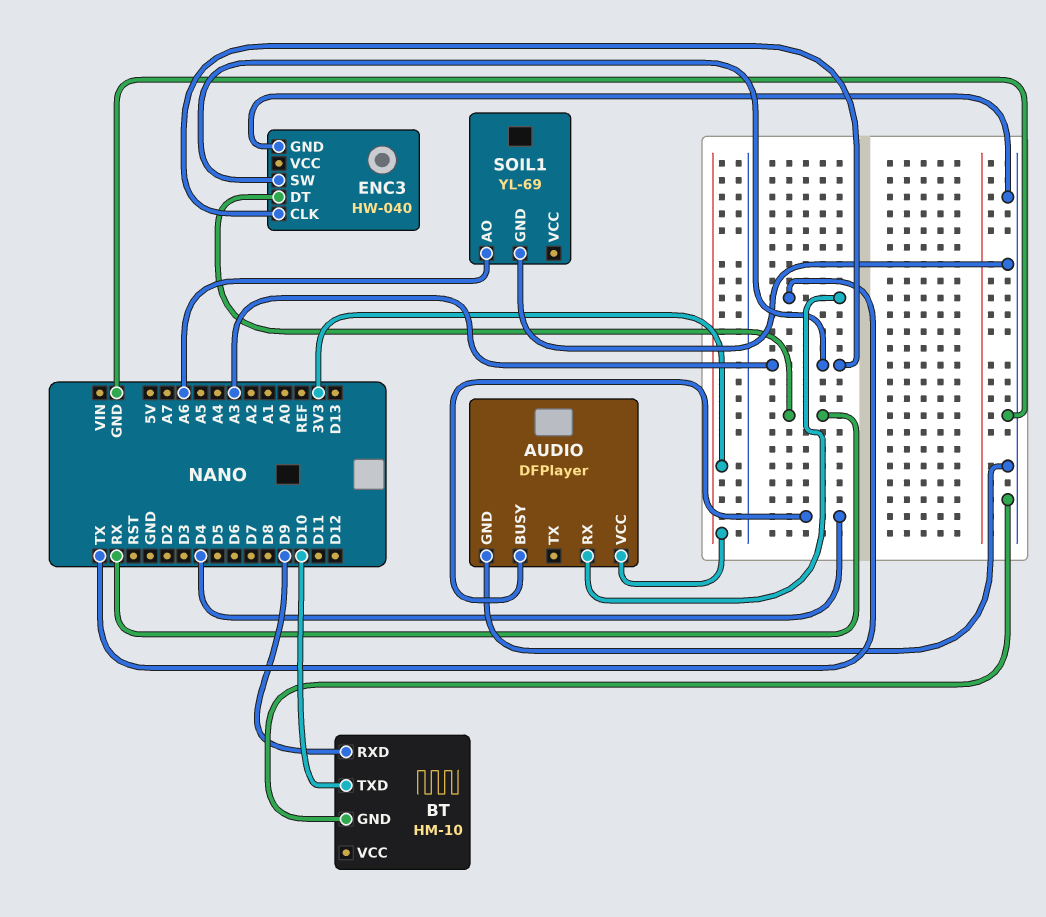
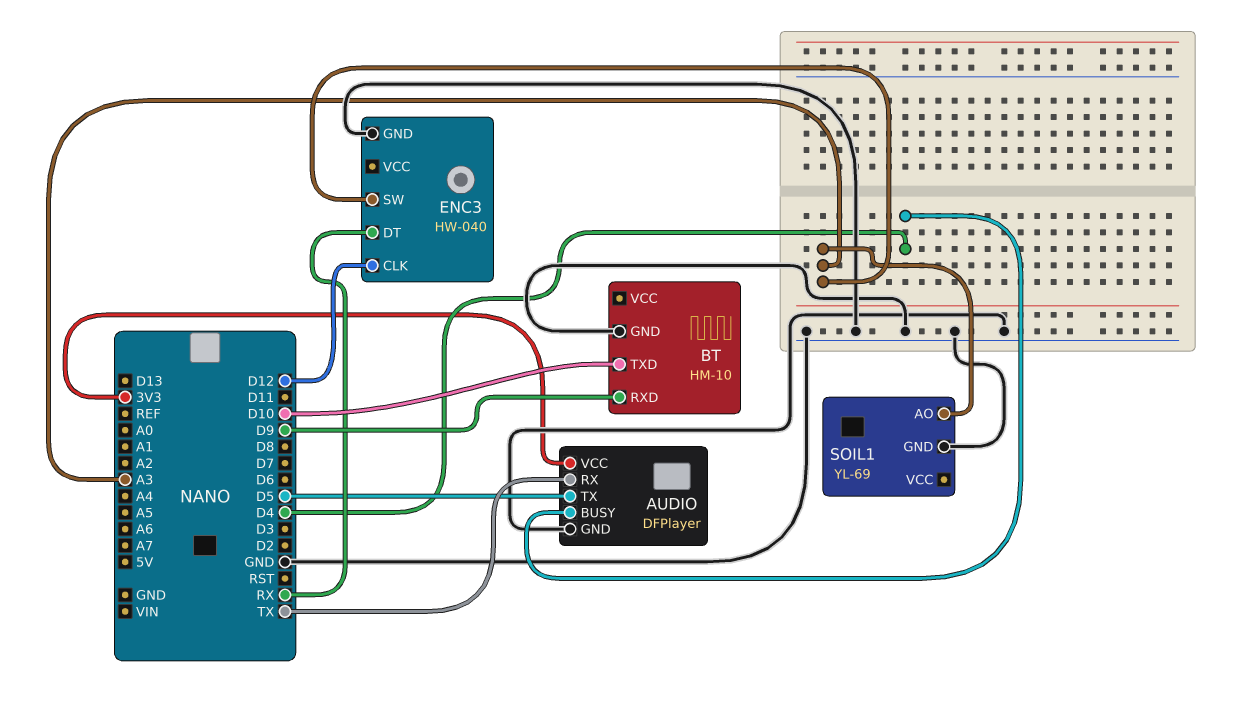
AUDIO pin TX: none -> D5
ENC3 pin CLK: A3 -> D12
SOIL1 pin AO: A6 -> A3

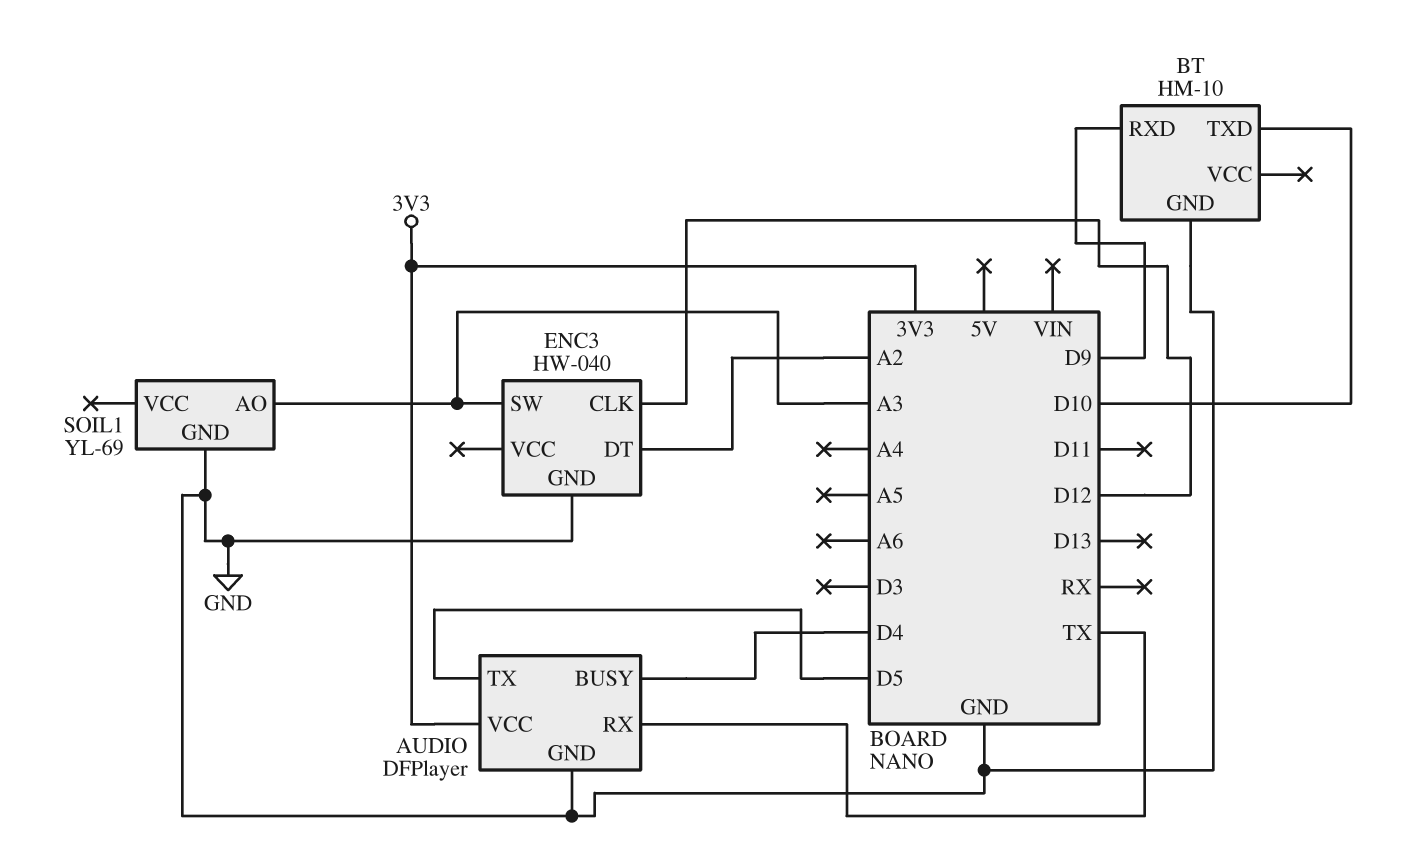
ENC3 pin DT: RX -> A2

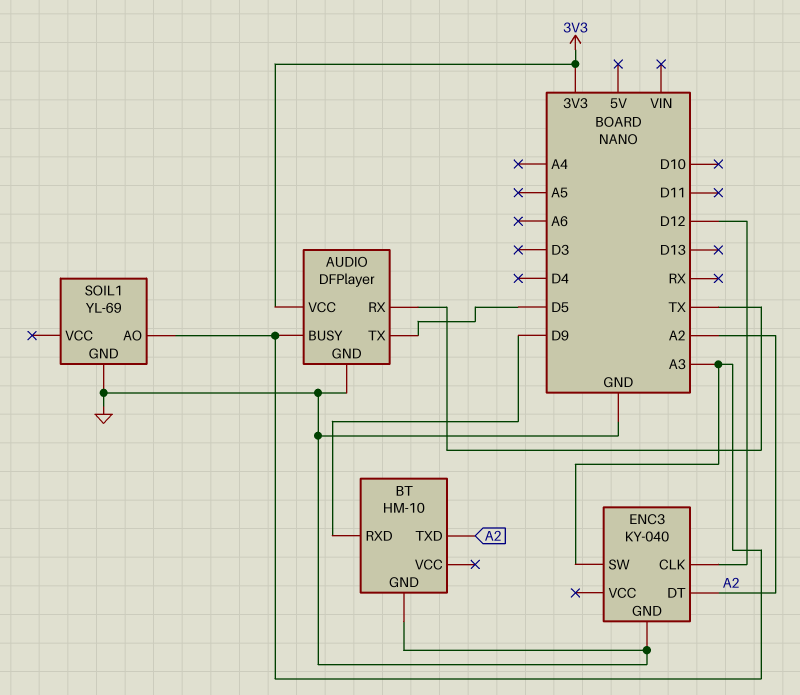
AUDIO pin BUSY: D4 -> A3
BT pin TXD: D10 -> A2
ENC3: HW-040 -> KY-040

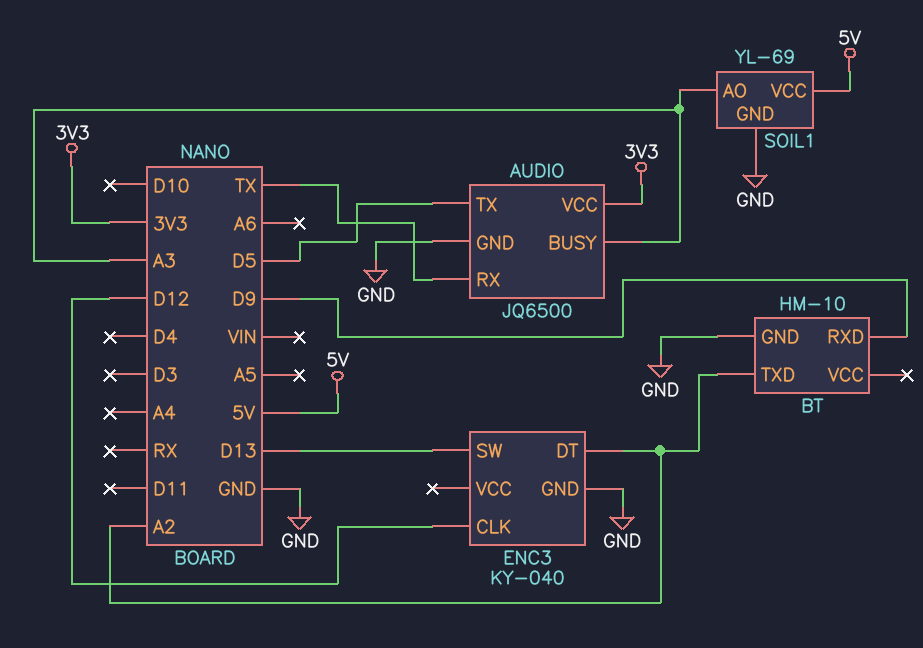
AUDIO: DFPlayer -> JQ6500
ENC3 pin SW: A3 -> D13
SOIL1 pin VCC: none -> 5V

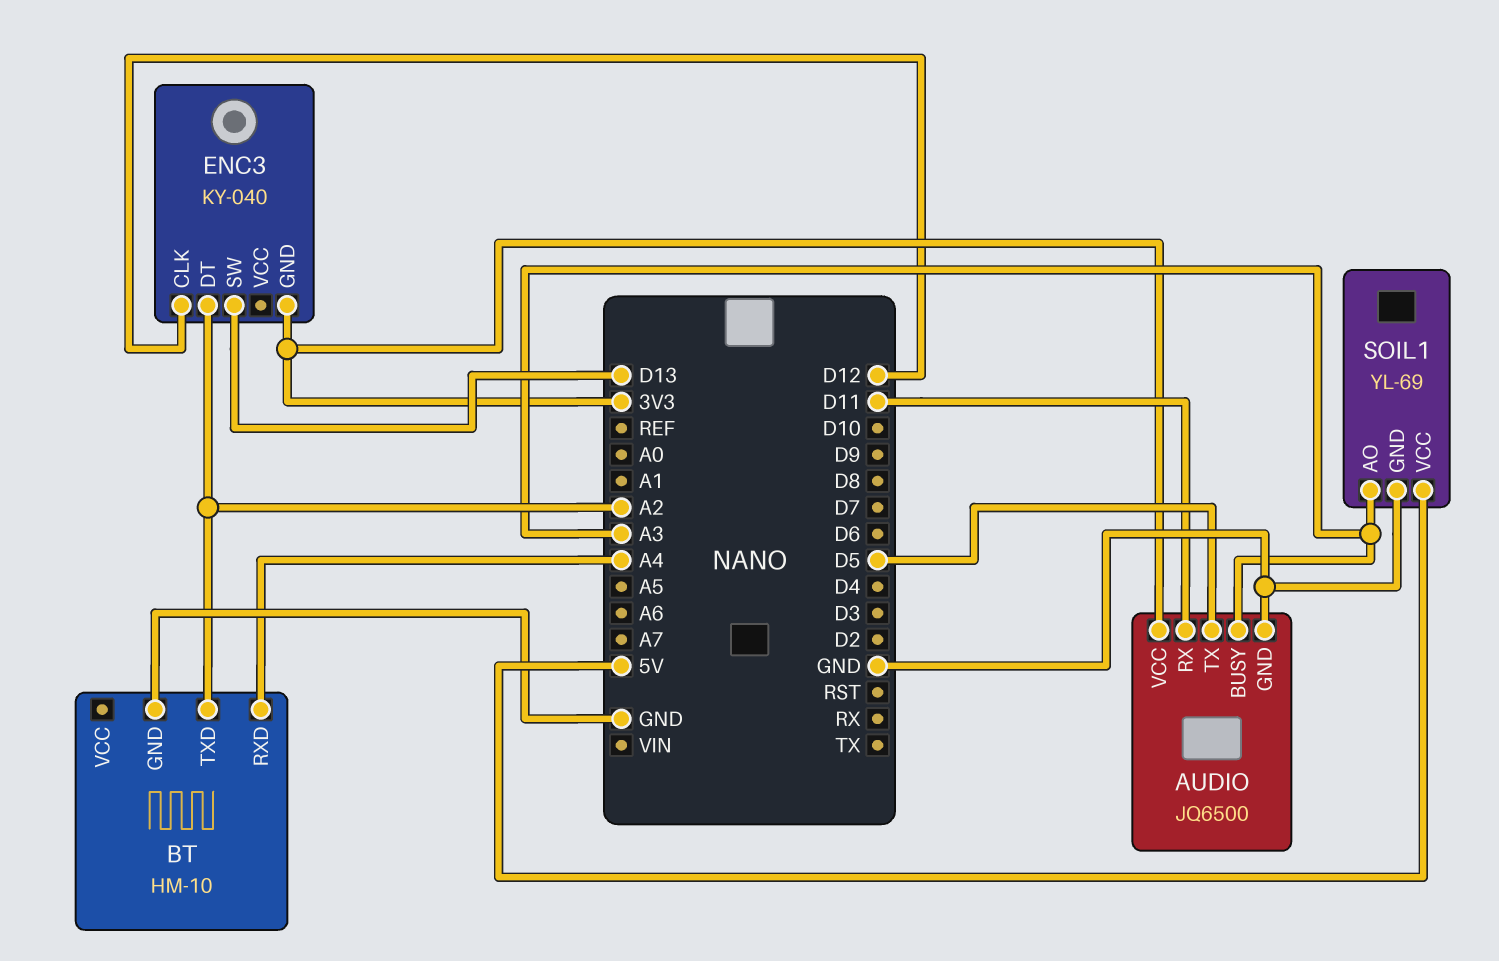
AUDIO pin RX: TX -> D11
BT pin RXD: D9 -> A4
ENC3 pin GND: GND -> 3V3

